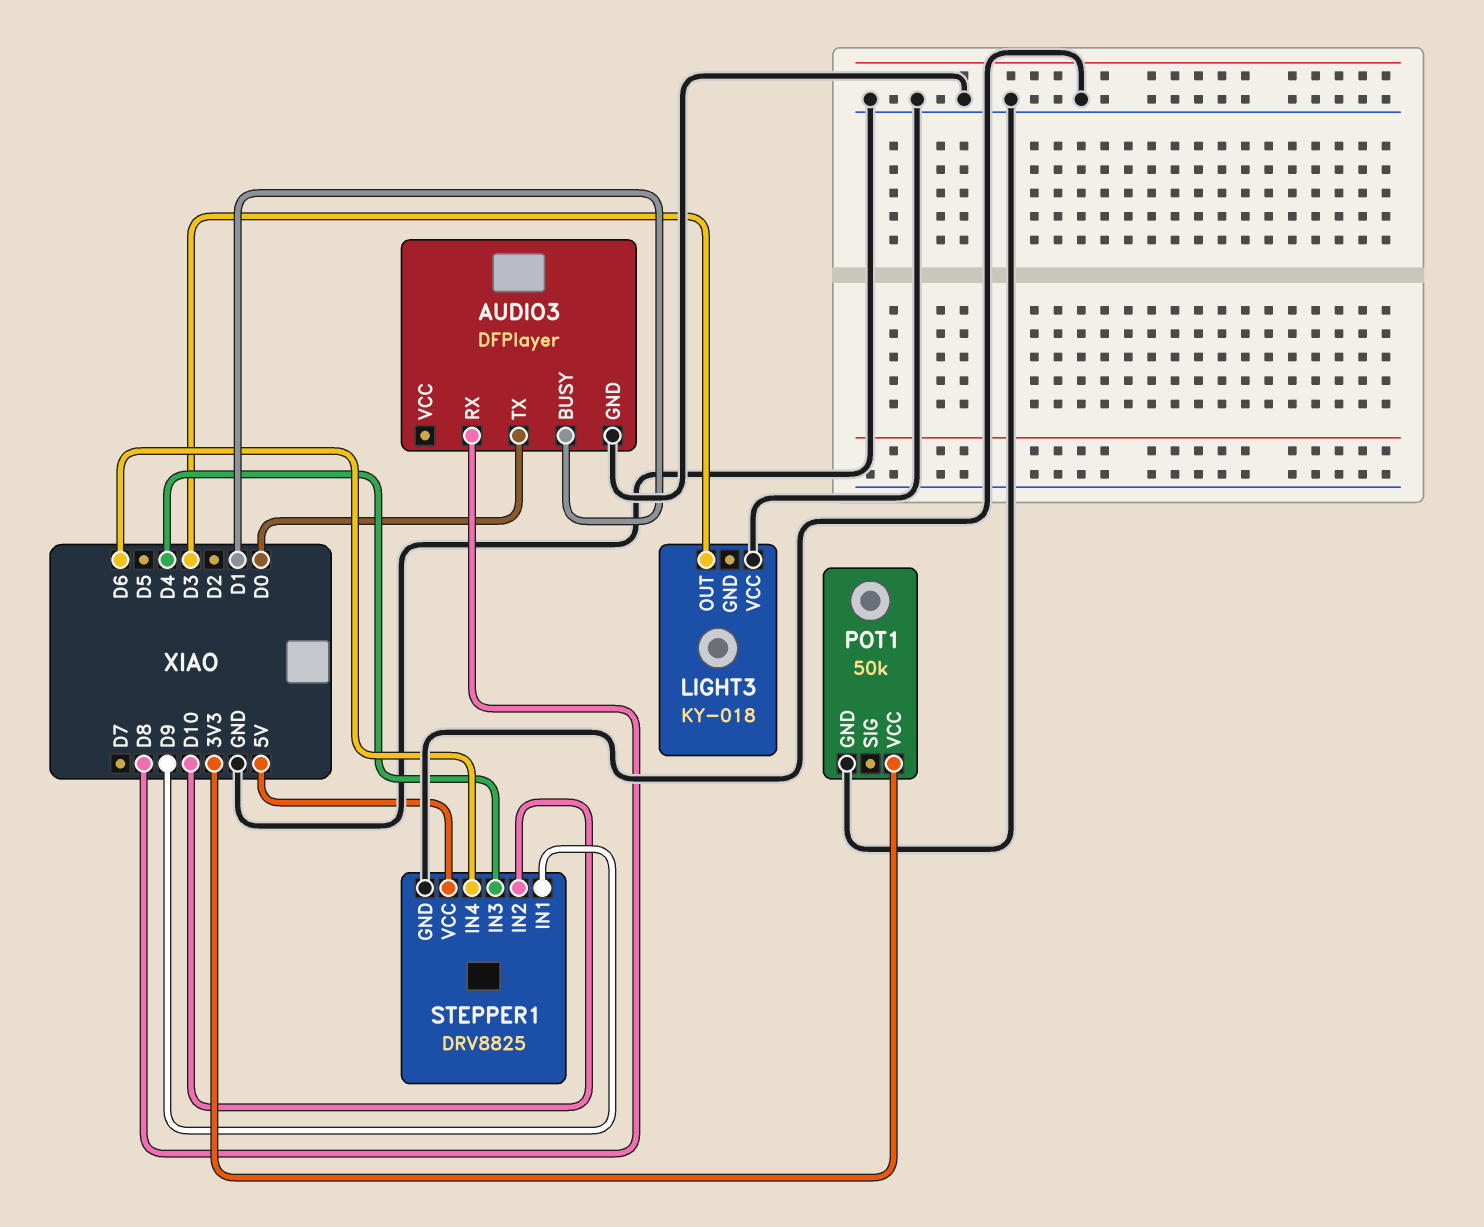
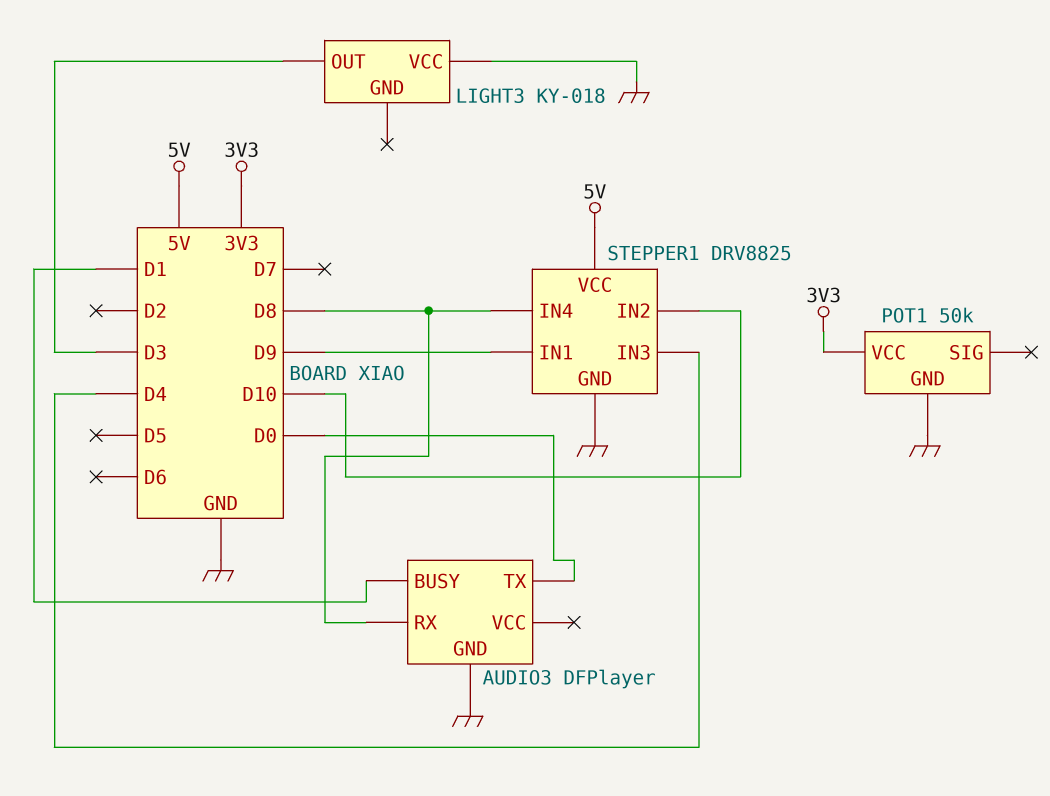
STEPPER1 pin IN4: D6 -> D8

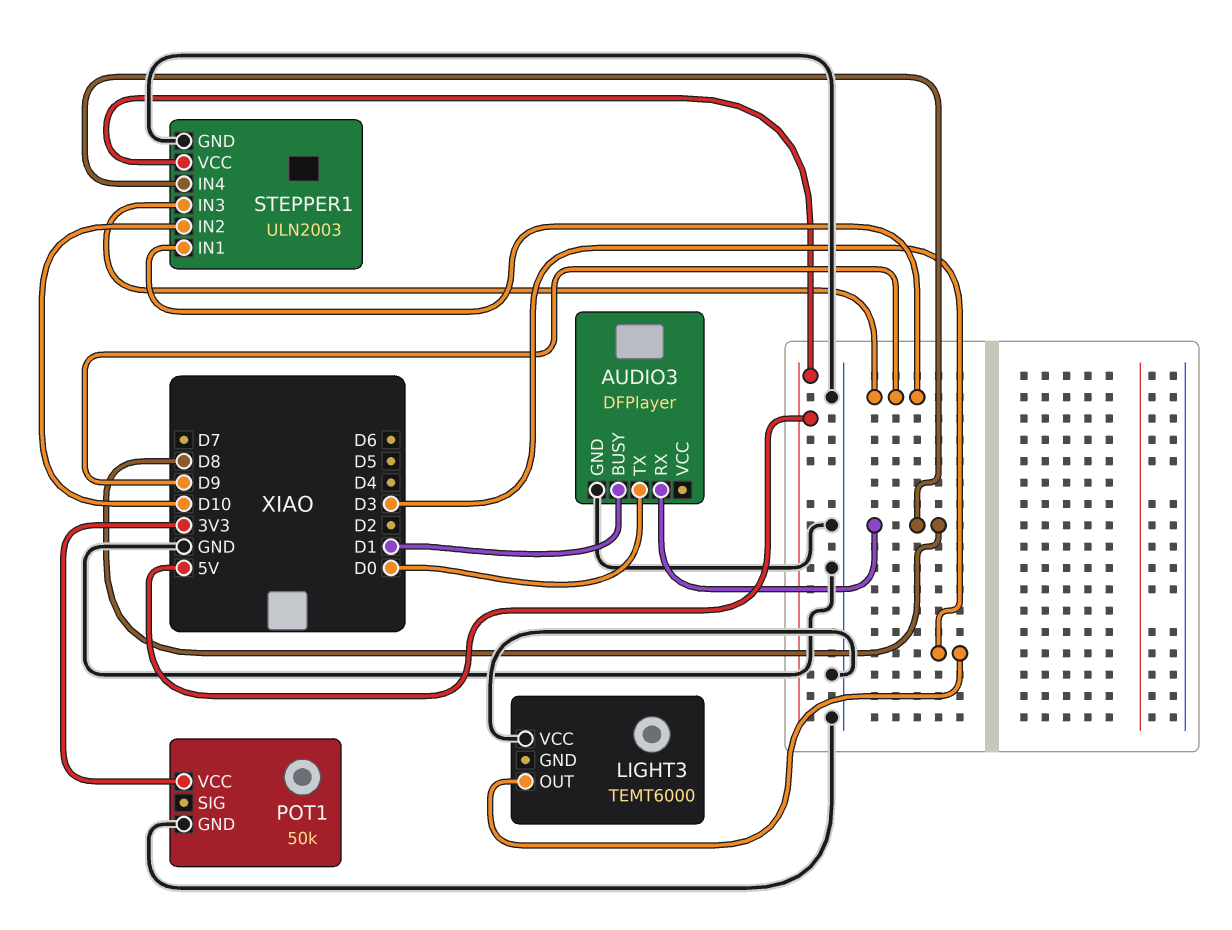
LIGHT3: KY-018 -> TEMT6000
STEPPER1: DRV8825 -> ULN2003
STEPPER1 pin IN3: D4 -> D9

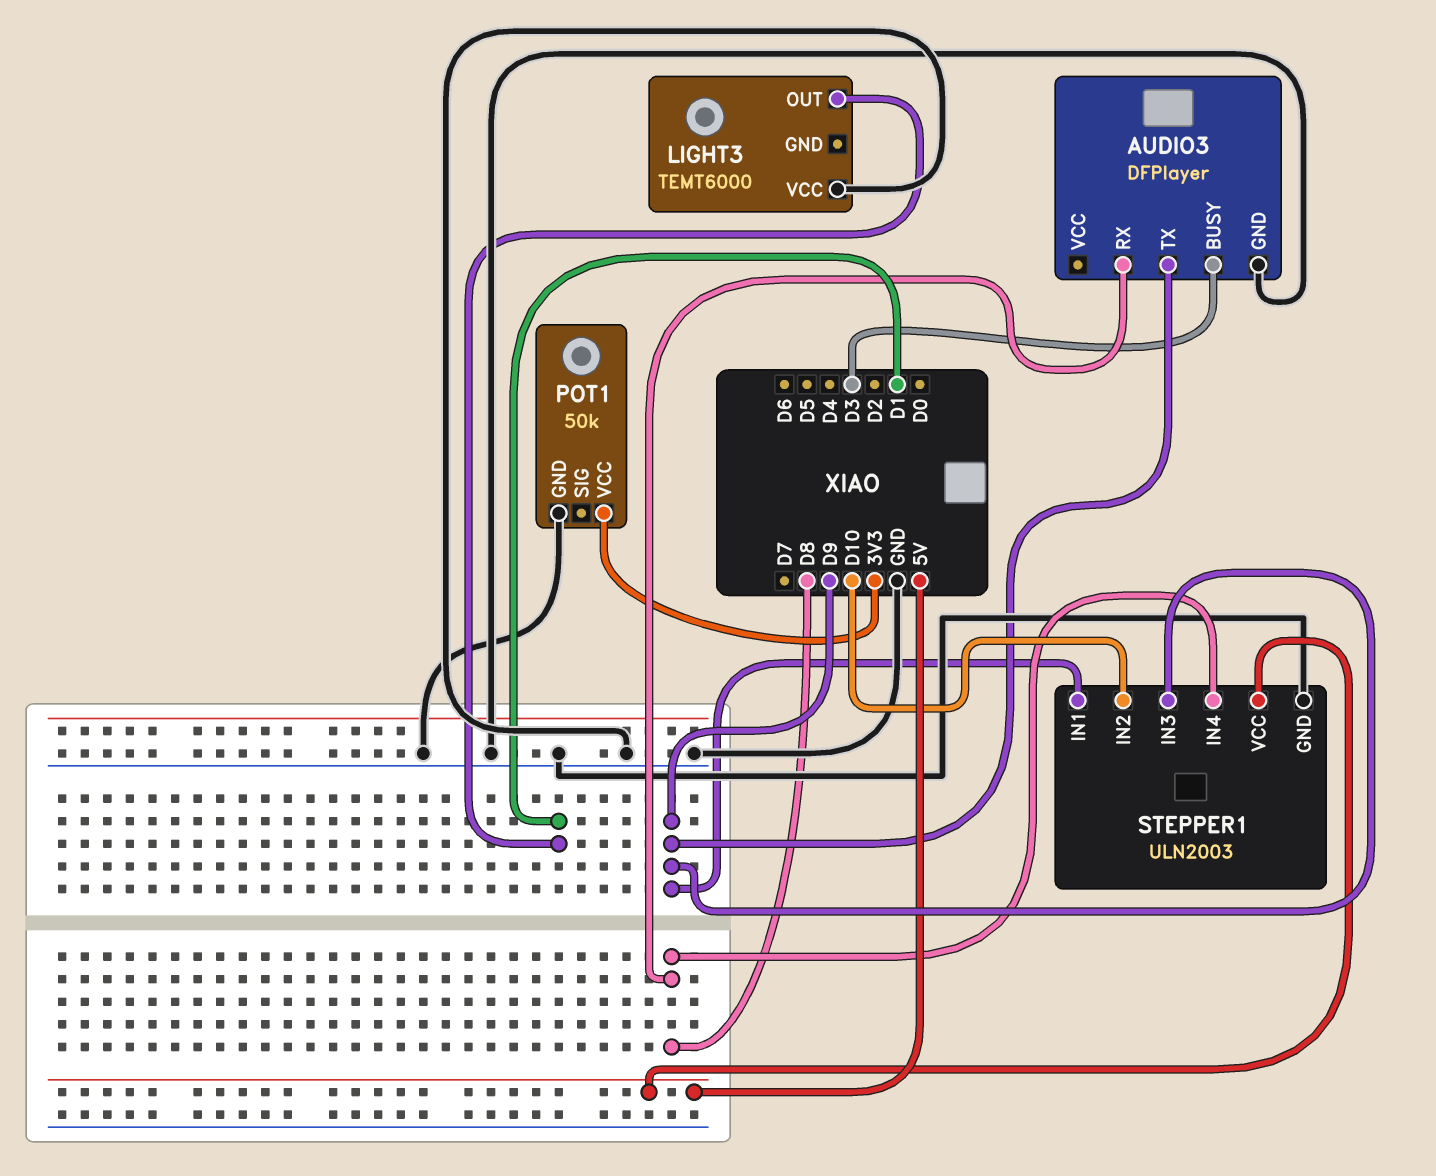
AUDIO3 pin BUSY: D1 -> D3
AUDIO3 pin TX: D0 -> D9
LIGHT3 pin OUT: D3 -> D1

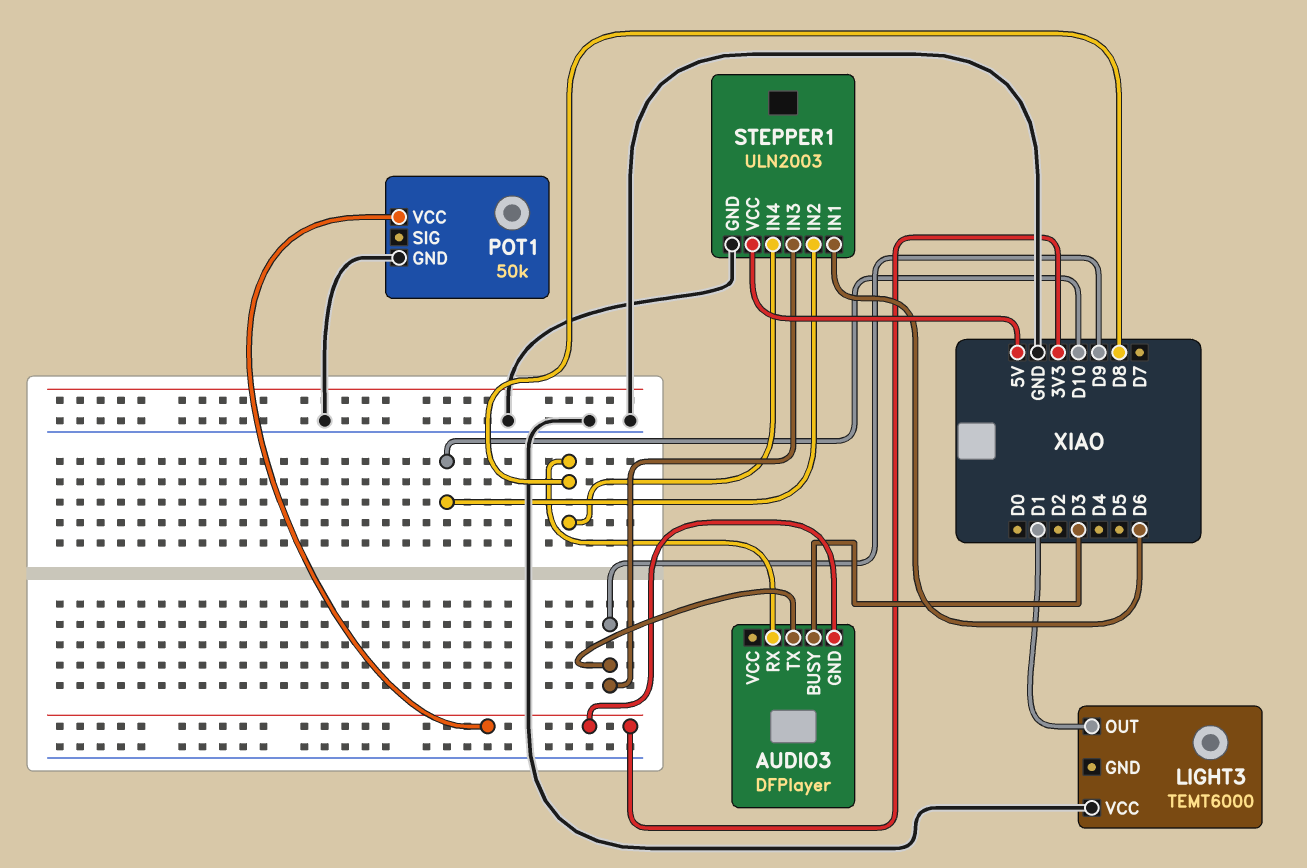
AUDIO3 pin GND: GND -> 3V3
STEPPER1 pin IN1: D9 -> D6

